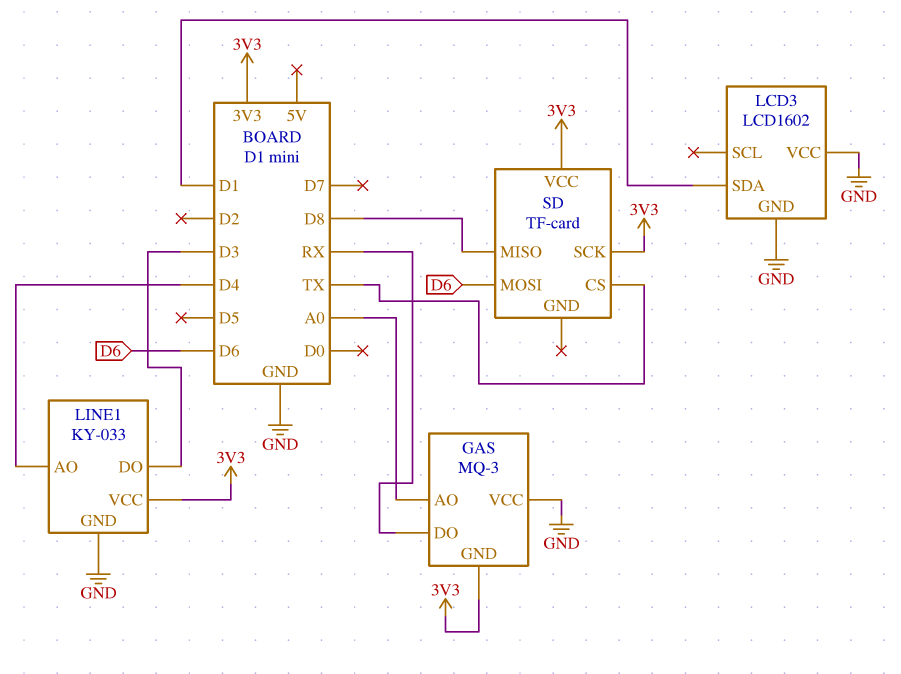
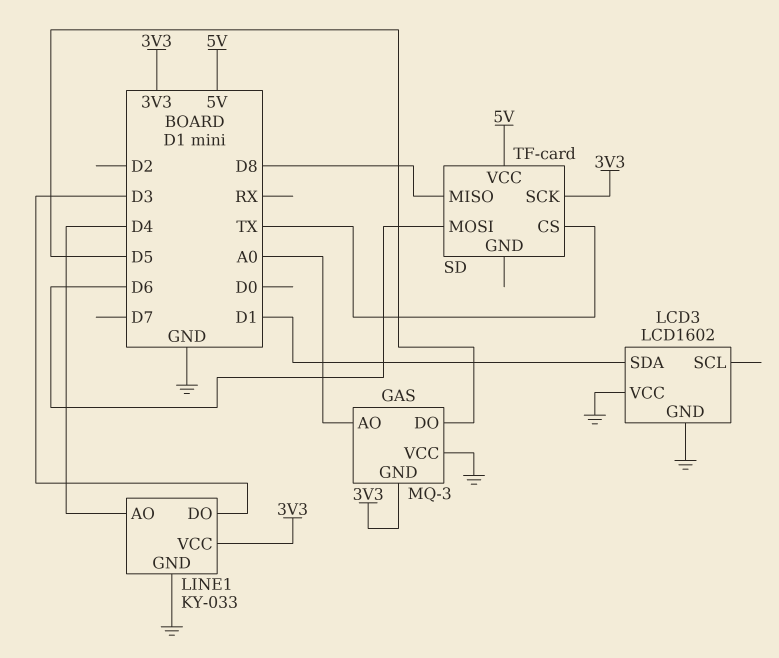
GAS pin DO: RX -> D5
SD pin VCC: 3V3 -> 5V

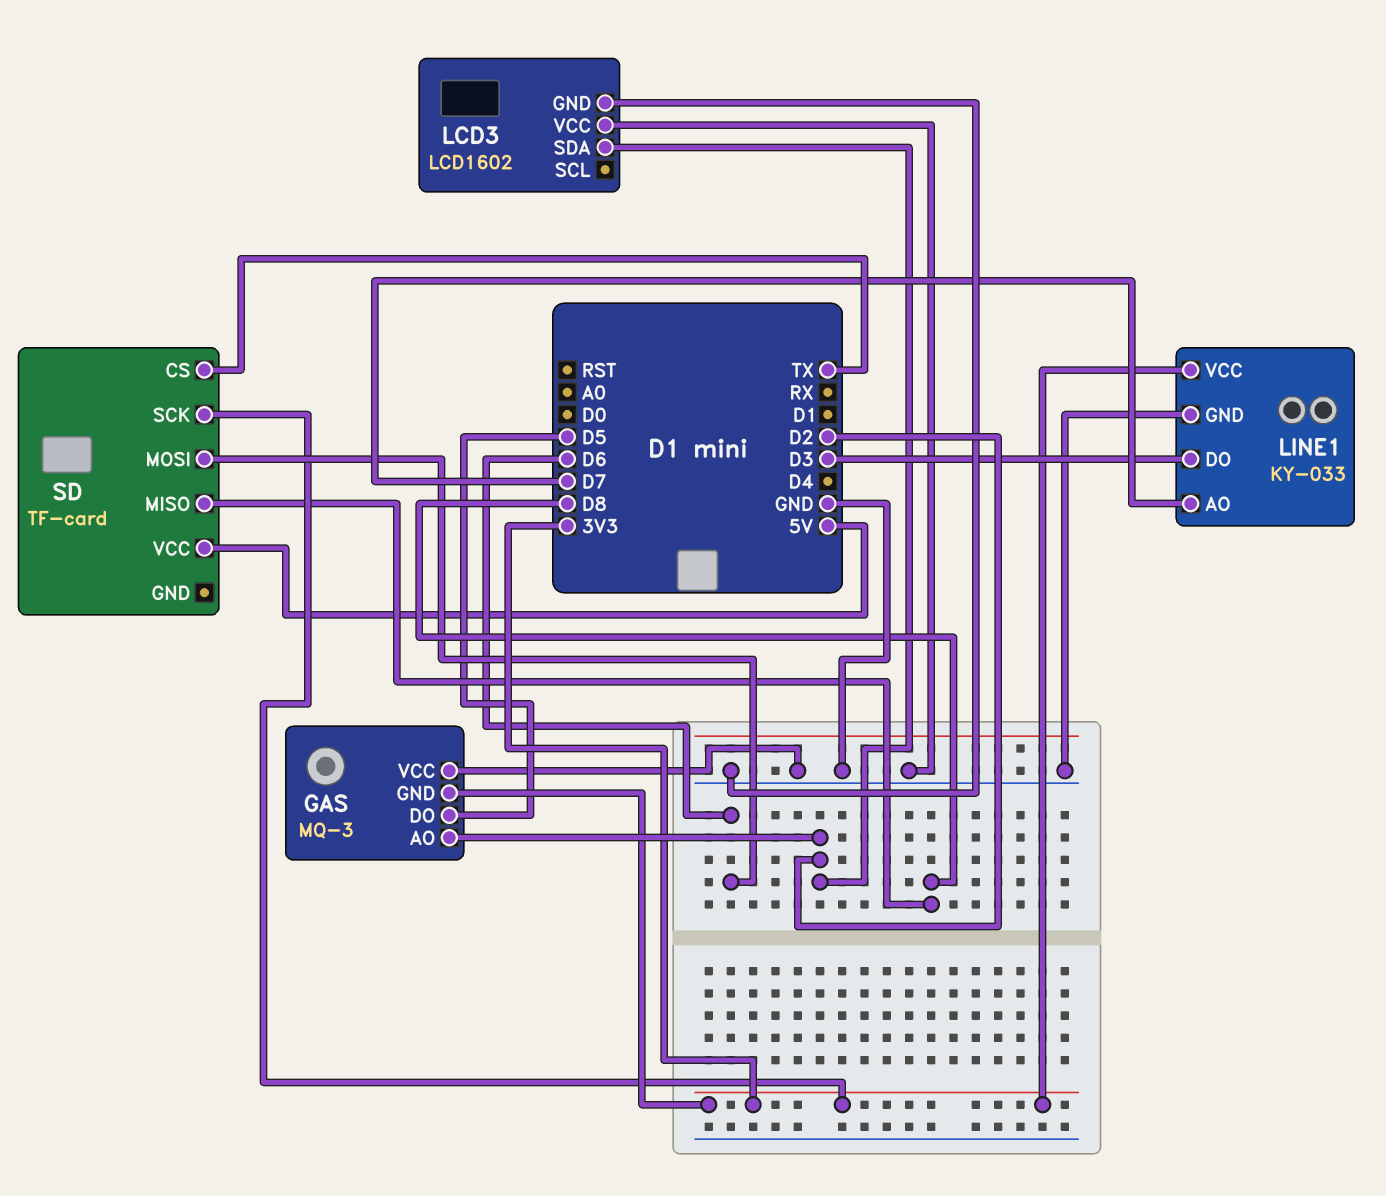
GAS pin AO: A0 -> D2
LCD3 pin SDA: D1 -> D2
LINE1 pin AO: D4 -> D7

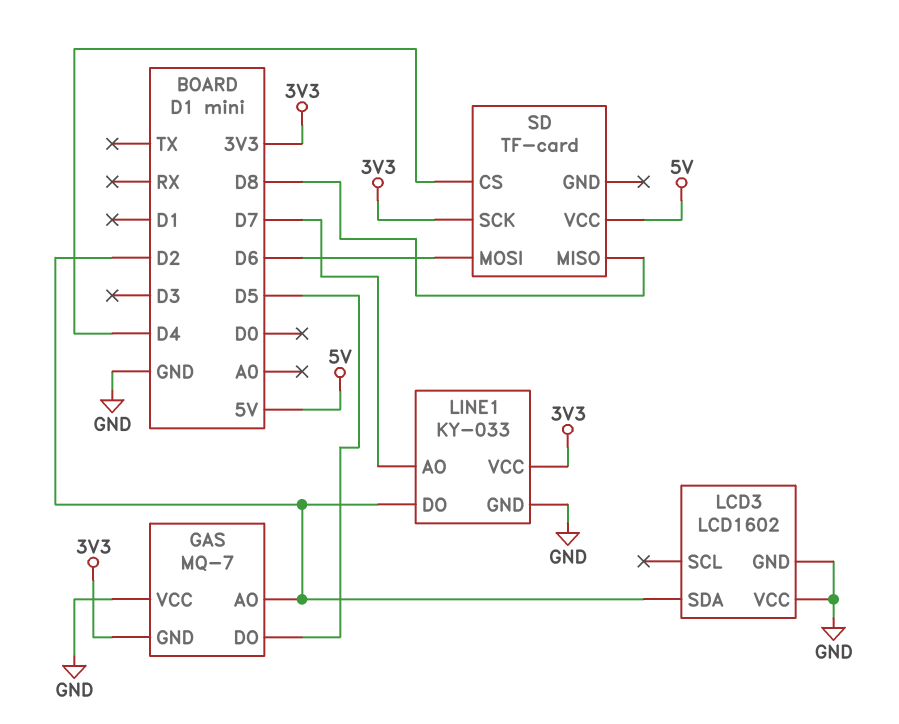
GAS: MQ-3 -> MQ-7
LINE1 pin DO: D3 -> D2
SD pin CS: TX -> D4

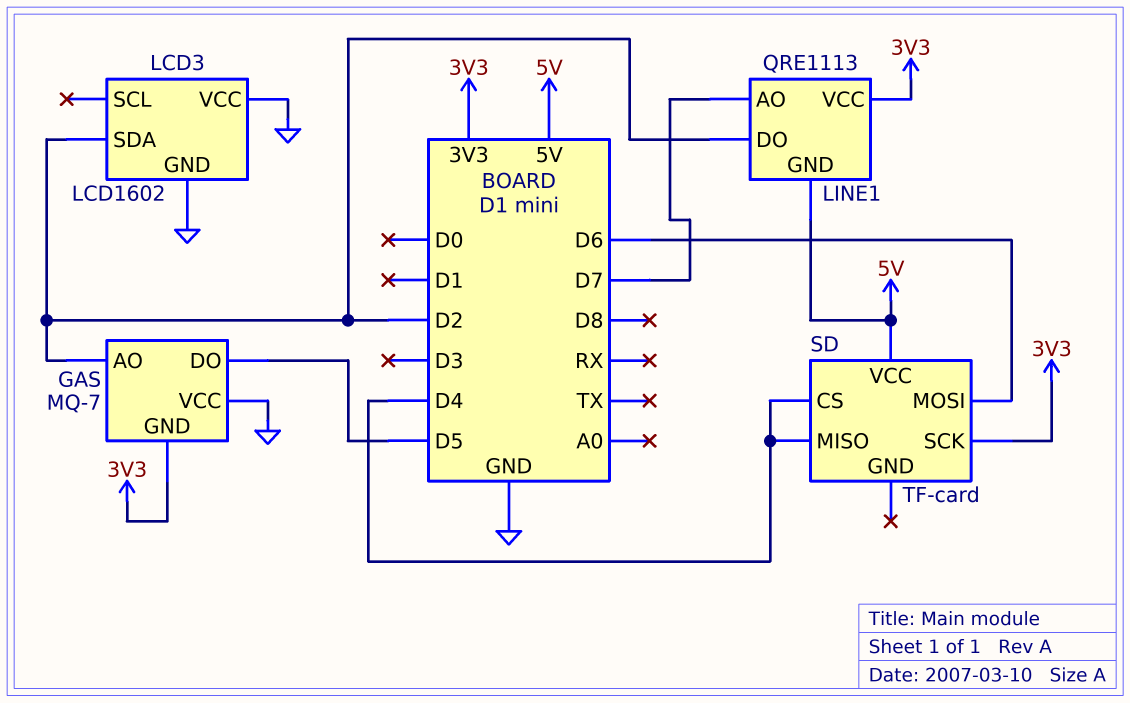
LINE1: KY-033 -> QRE1113
LINE1 pin GND: GND -> 5V
SD pin MISO: D8 -> D4

